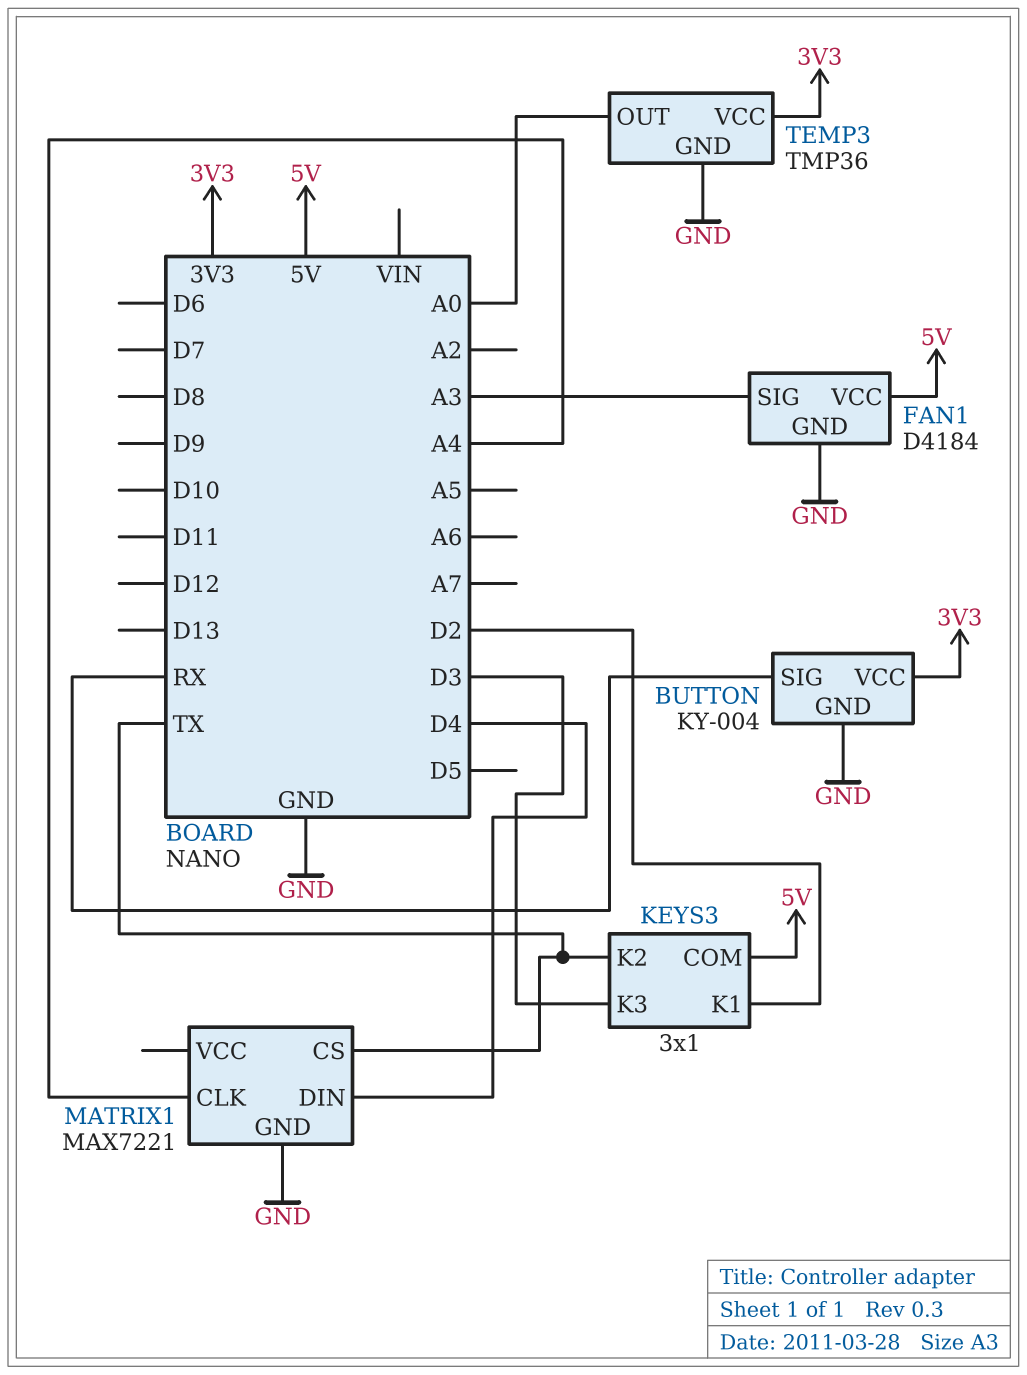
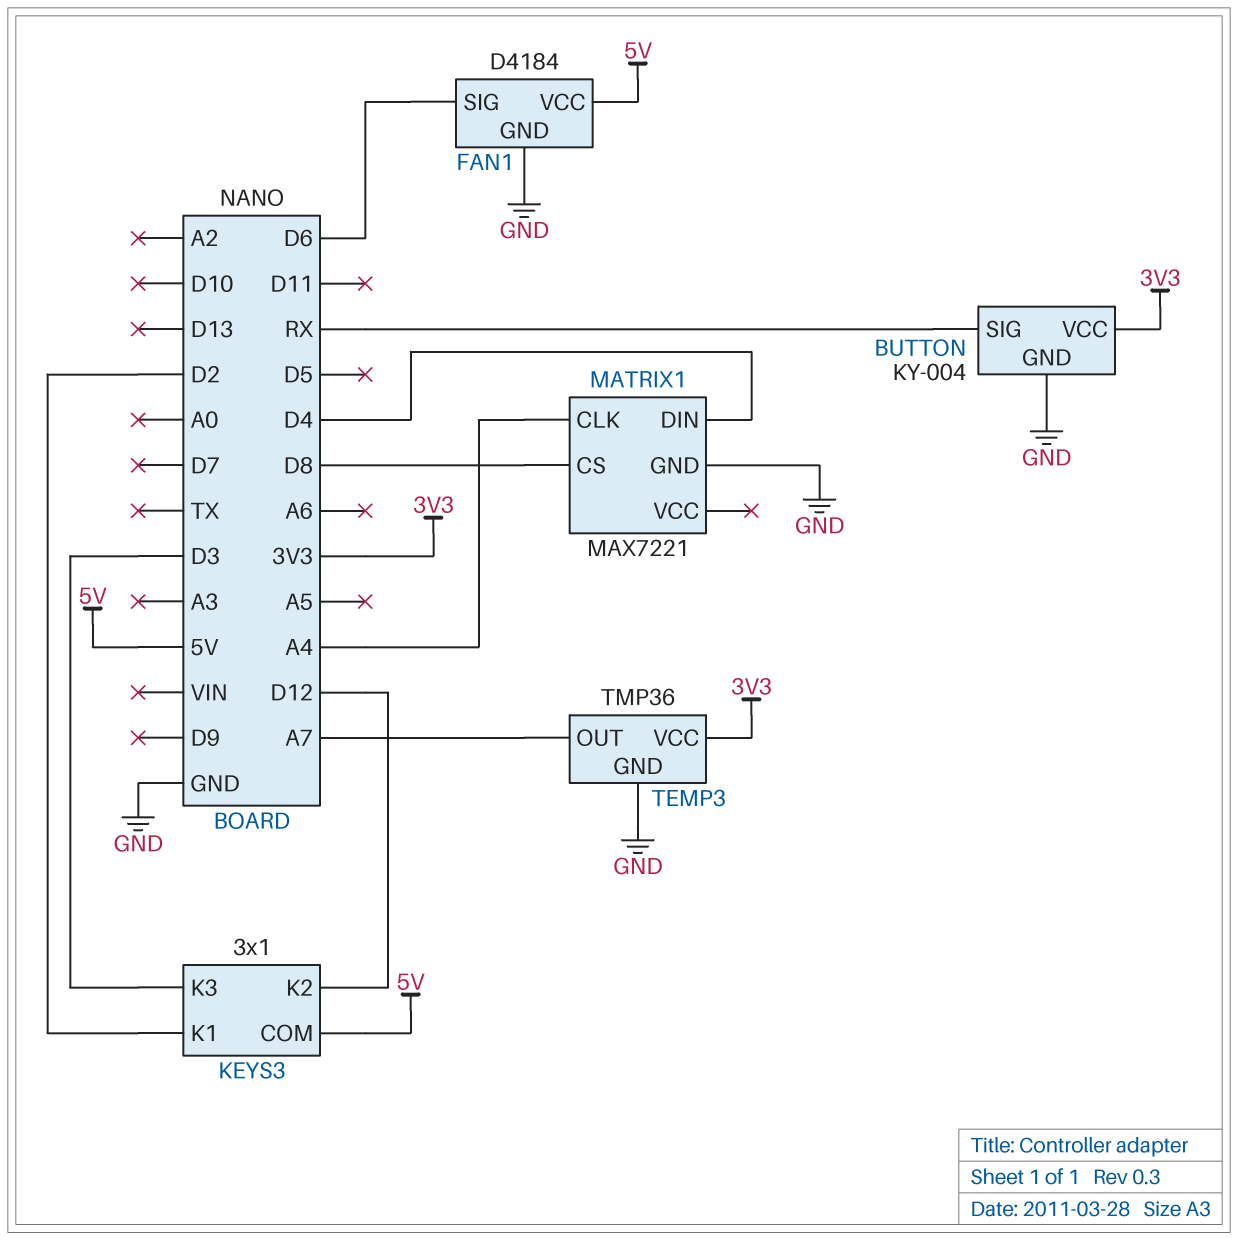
FAN1 pin SIG: A3 -> D6
KEYS3 pin K2: TX -> D12
MATRIX1 pin CS: TX -> D8
TEMP3 pin OUT: A0 -> A7

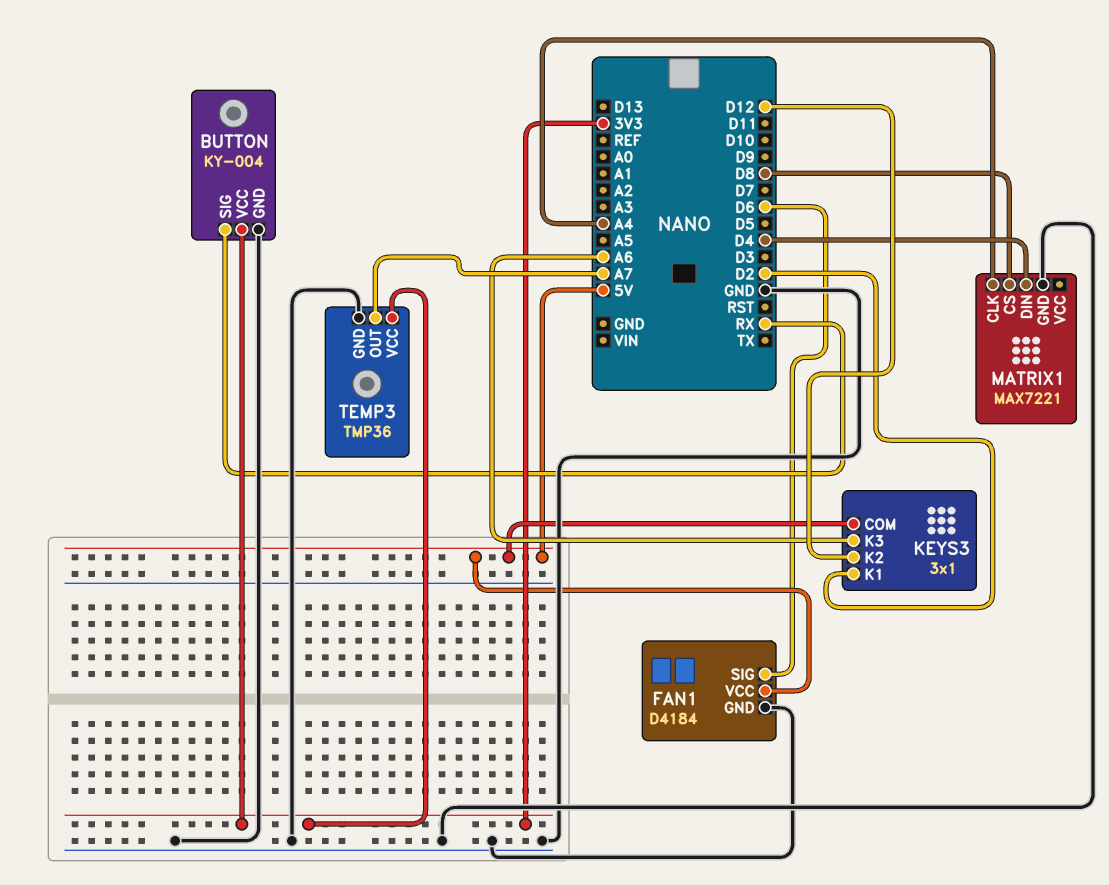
KEYS3 pin K3: D3 -> A6

